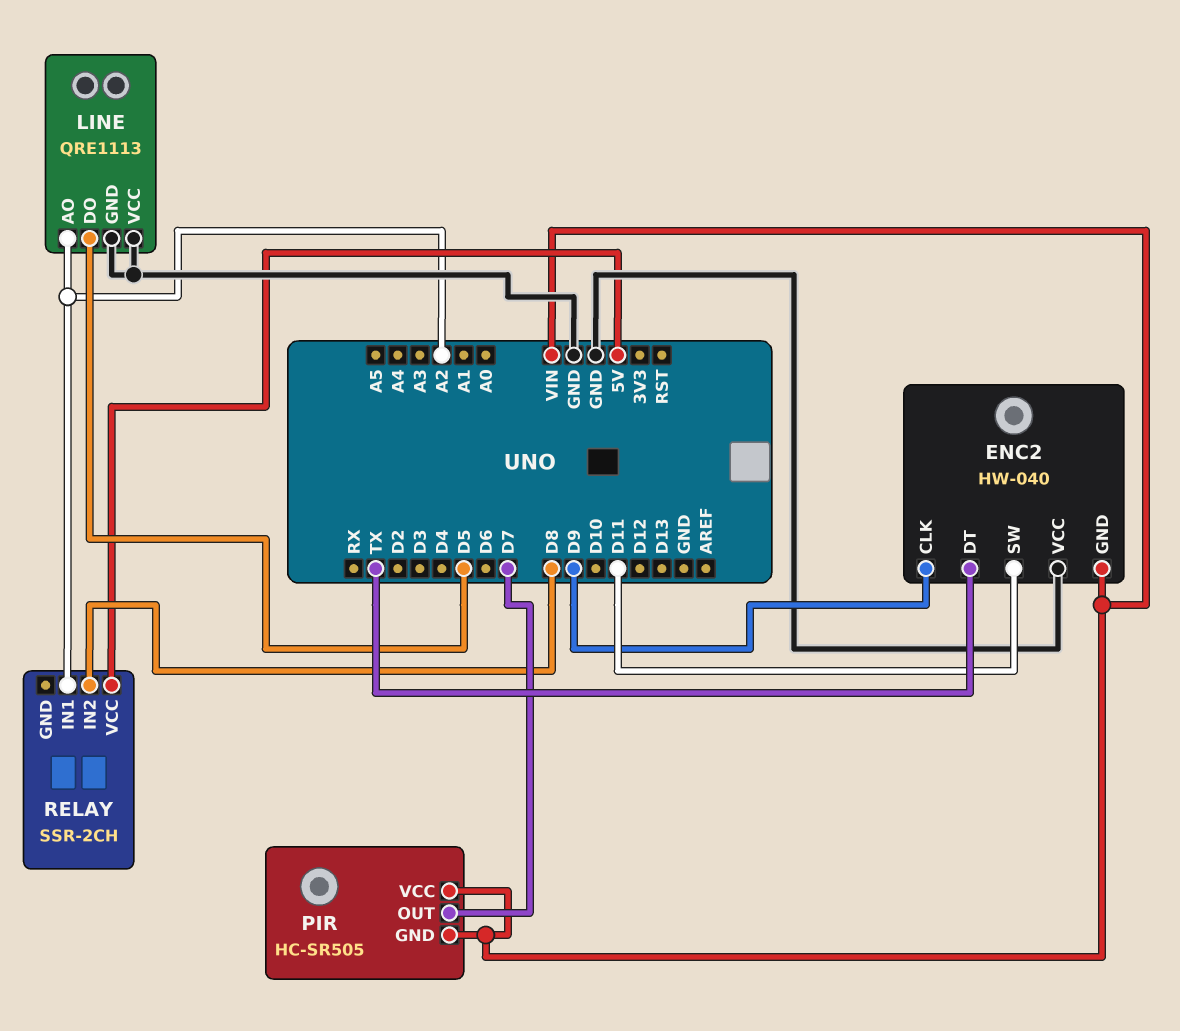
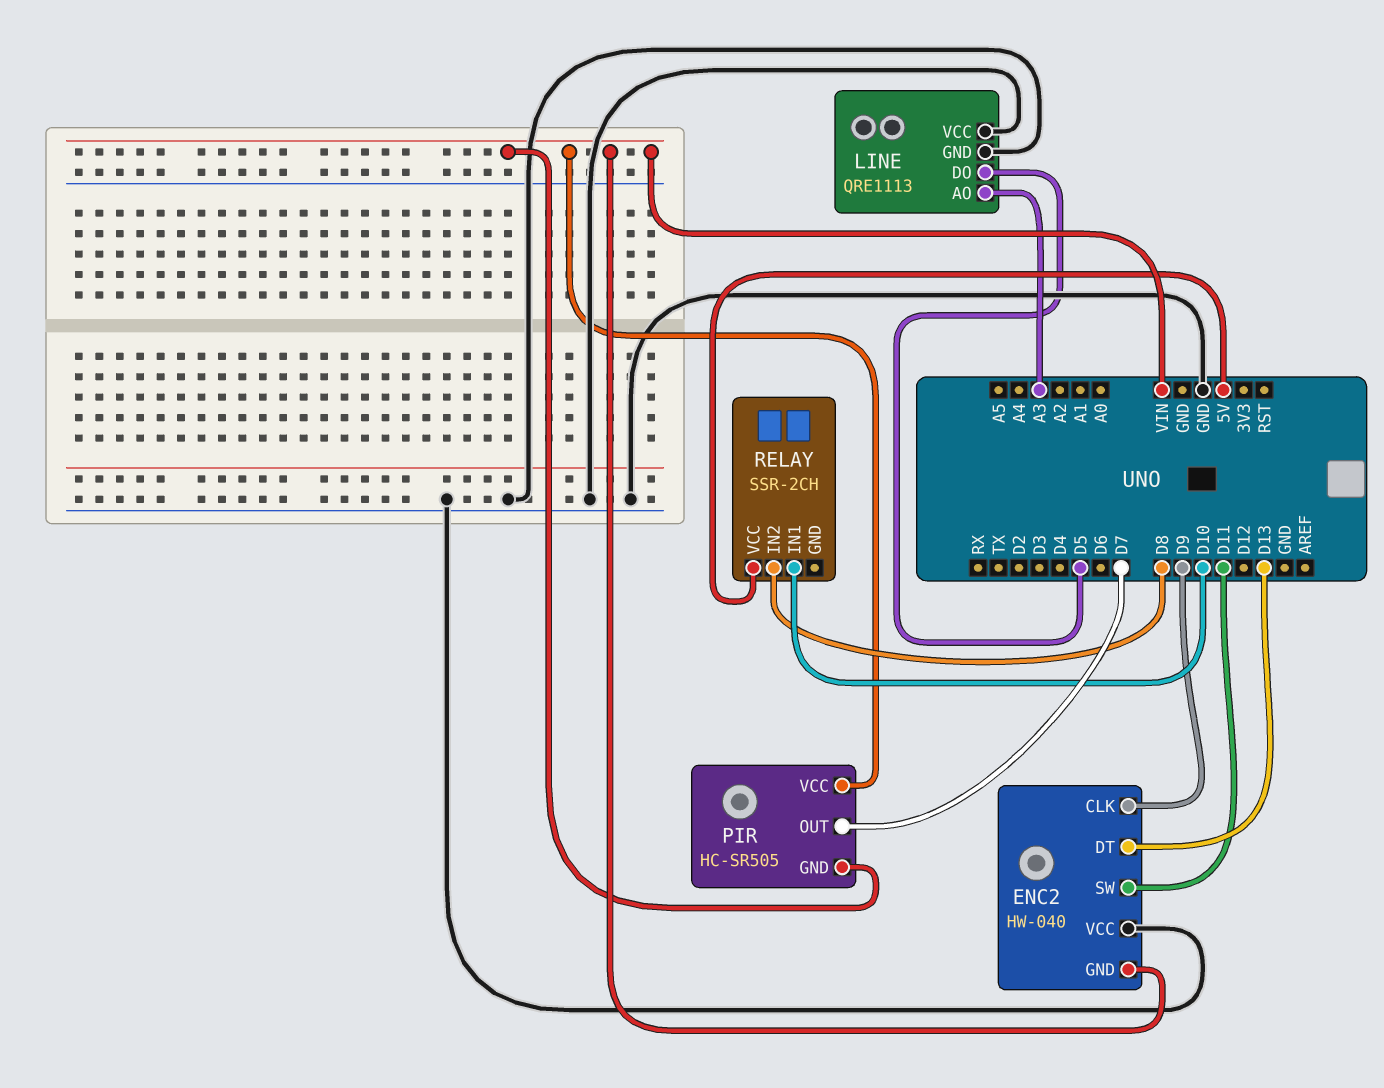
ENC2 pin DT: TX -> D13
LINE pin AO: A2 -> A3
RELAY pin IN1: A2 -> D10

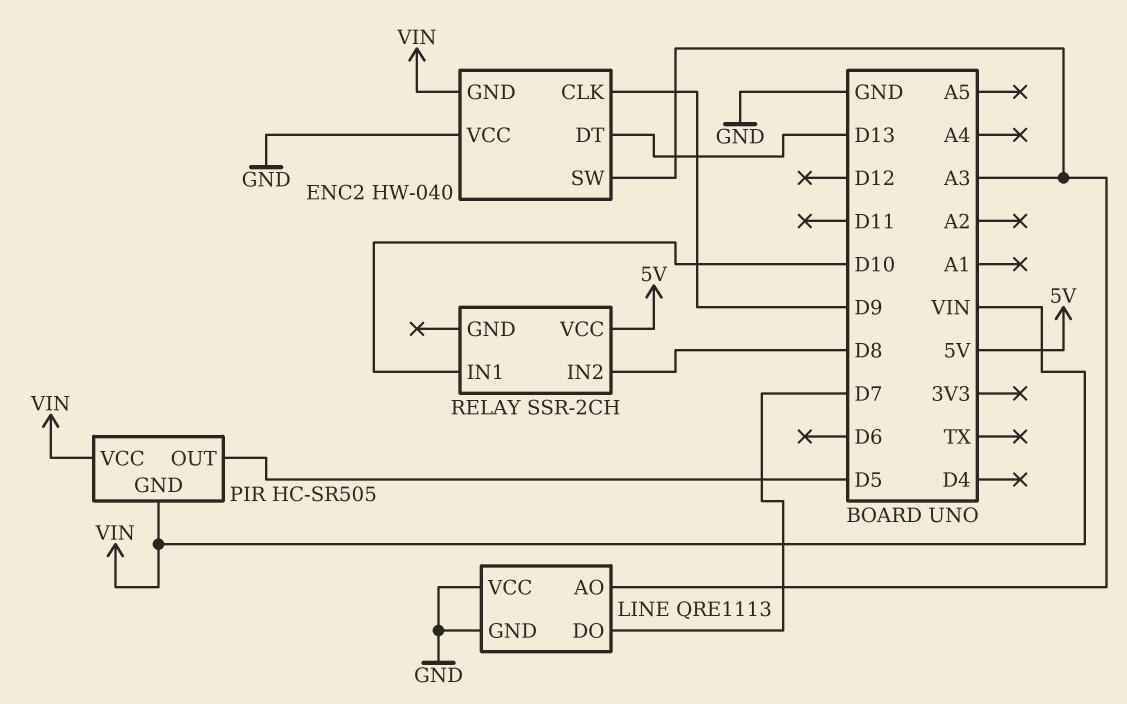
ENC2 pin SW: D11 -> A3
LINE pin DO: D5 -> D7
PIR pin OUT: D7 -> D5

